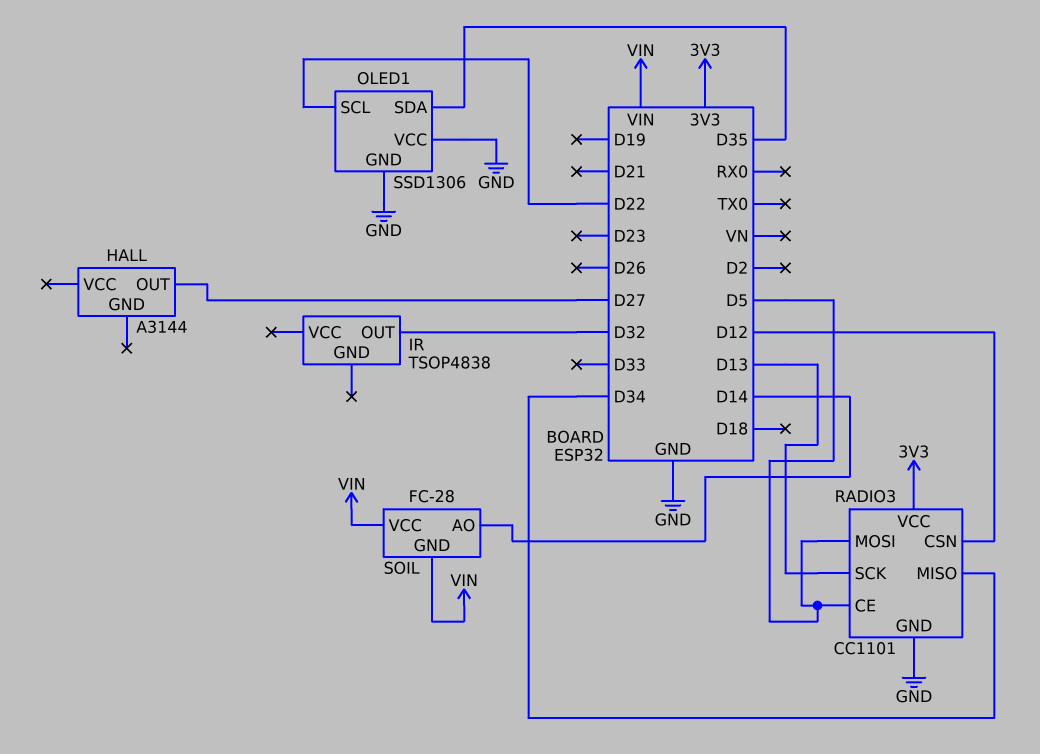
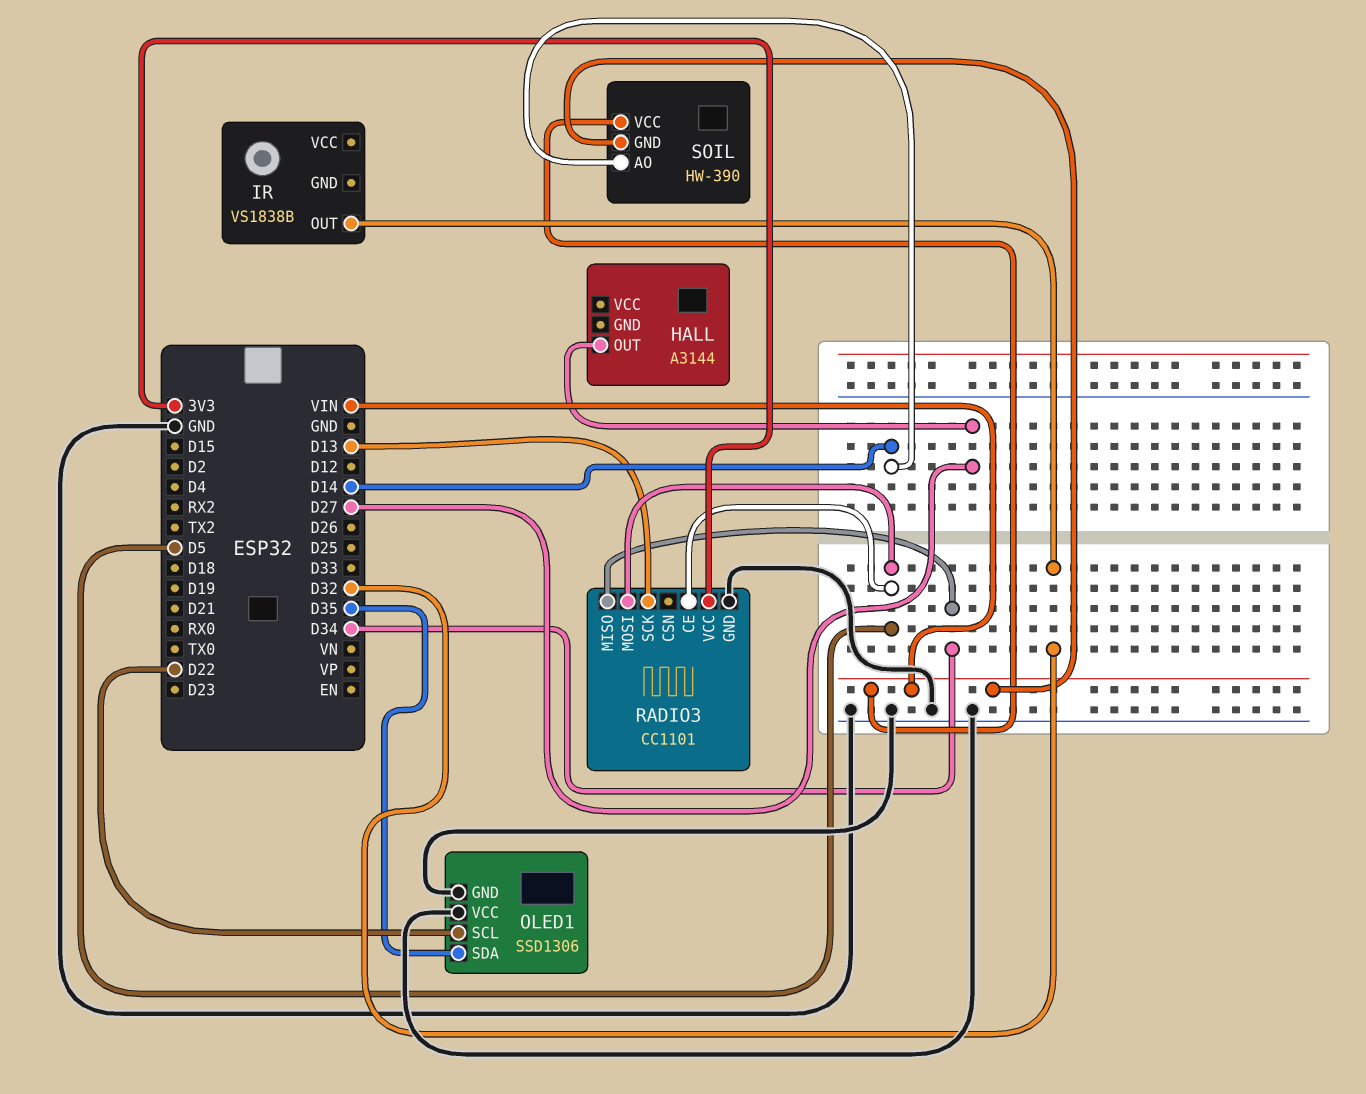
IR: TSOP4838 -> VS1838B
RADIO3 pin CSN: D12 -> none
SOIL: FC-28 -> HW-390

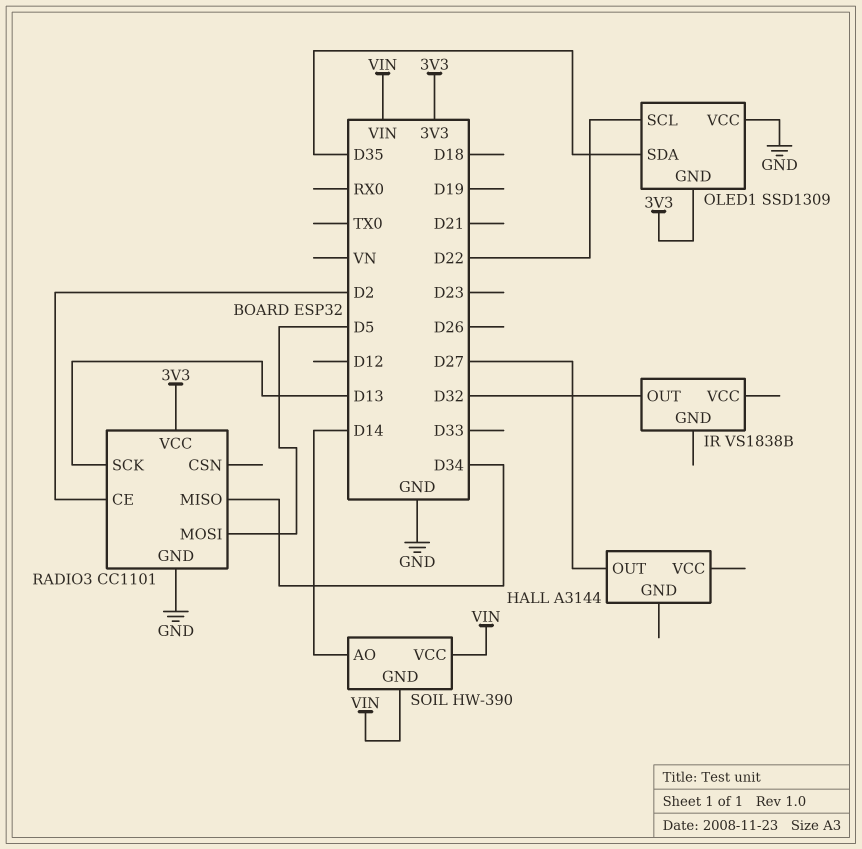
OLED1: SSD1306 -> SSD1309
OLED1 pin GND: GND -> 3V3
RADIO3 pin CE: D5 -> D2

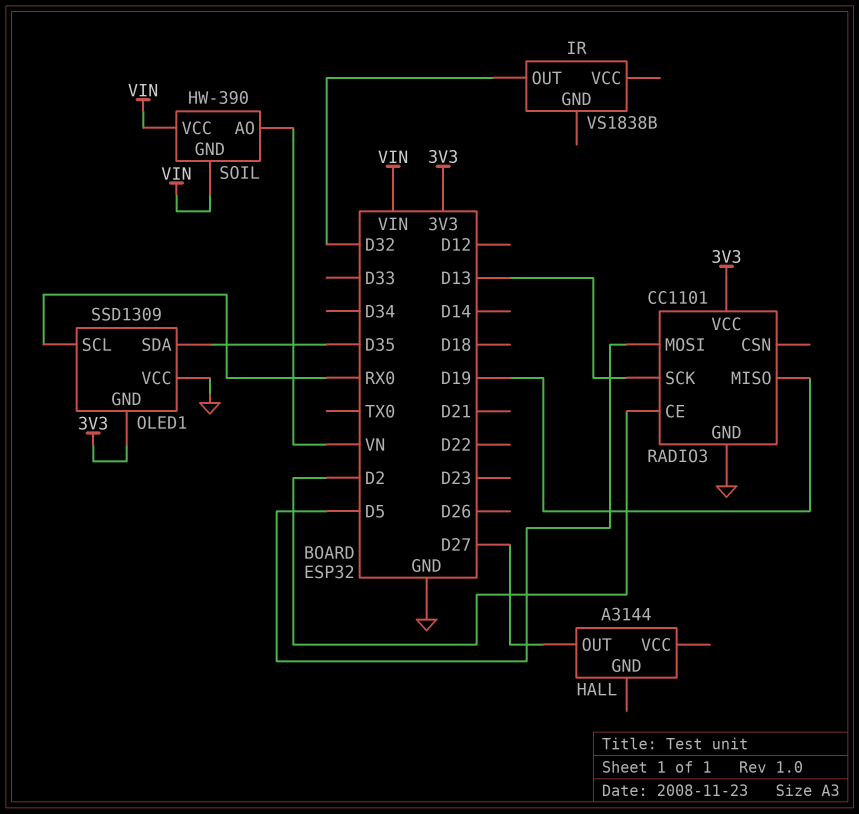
OLED1 pin SCL: D22 -> RX0
RADIO3 pin MISO: D34 -> D19
SOIL pin AO: D14 -> VN

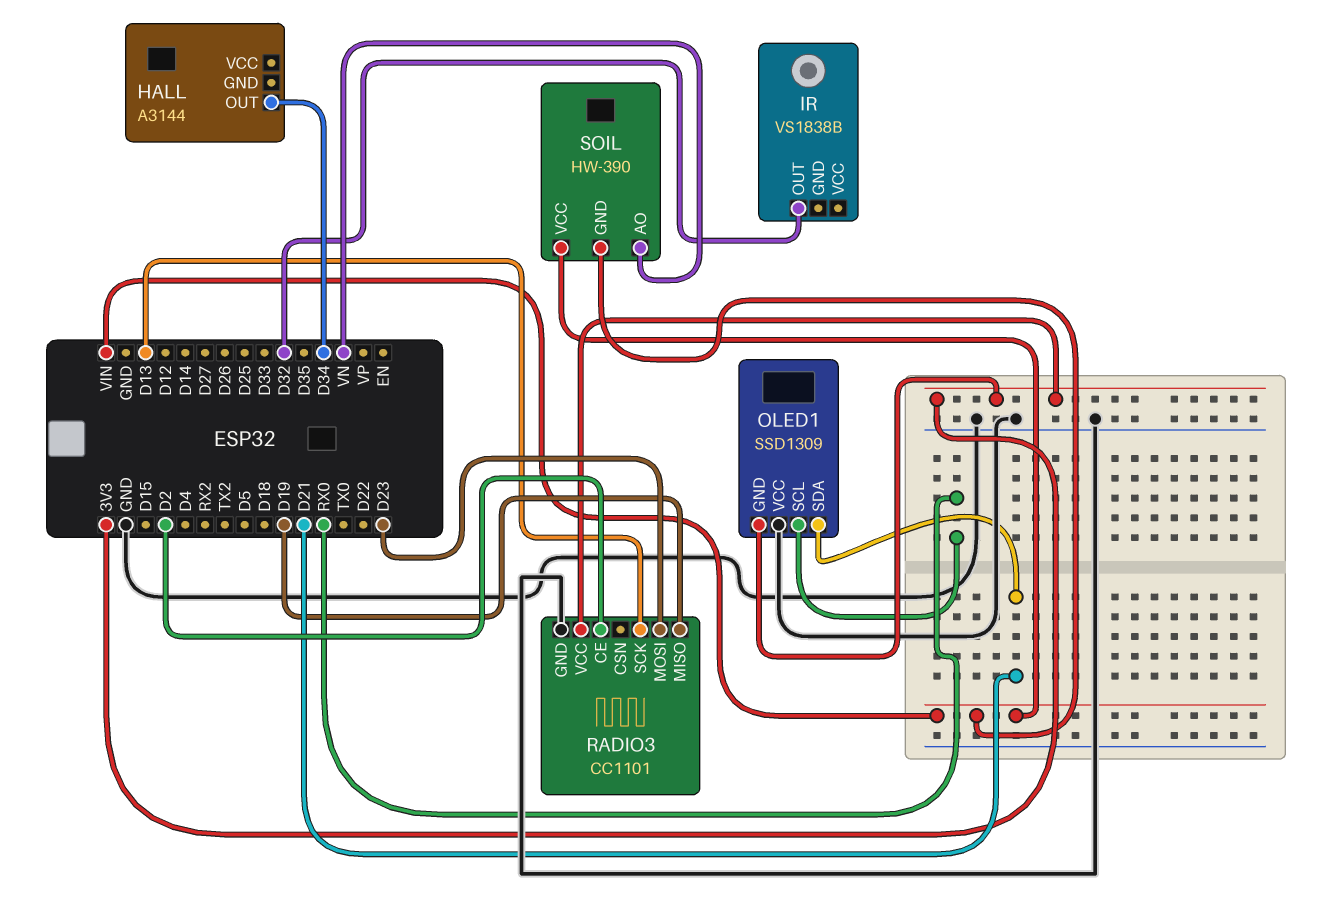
HALL pin OUT: D27 -> D34
OLED1 pin SDA: D35 -> D21
RADIO3 pin MOSI: D5 -> D23

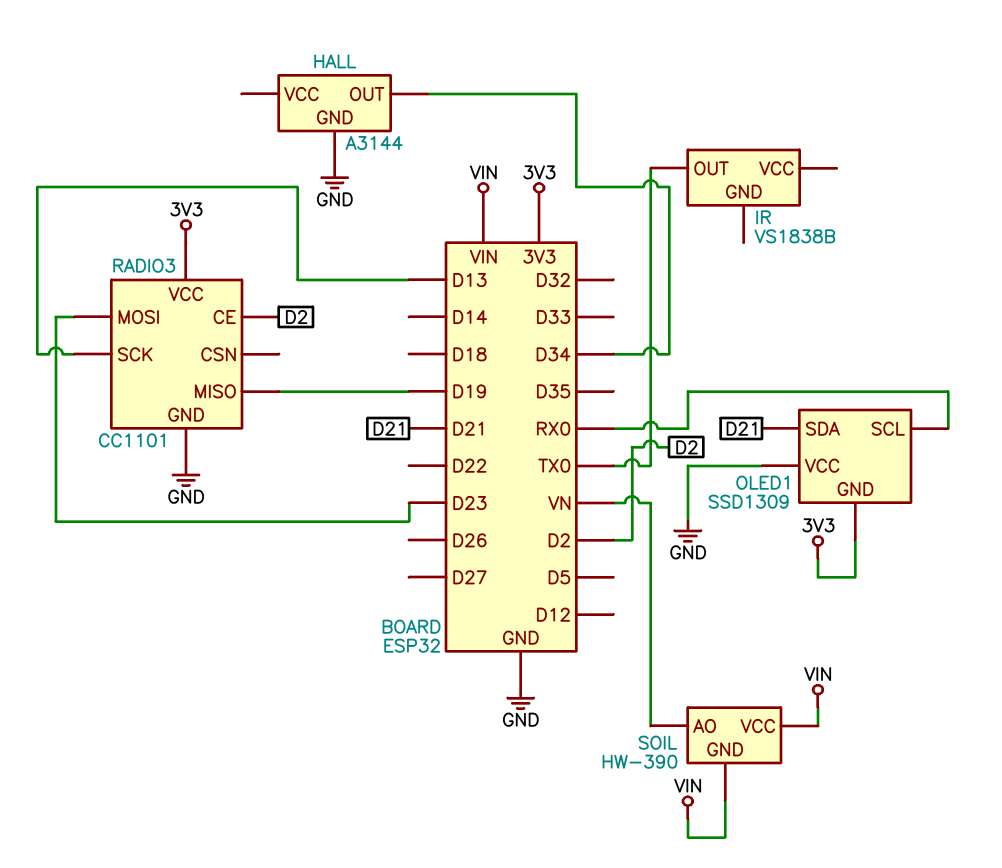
HALL pin GND: none -> GND
IR pin OUT: D32 -> TX0

